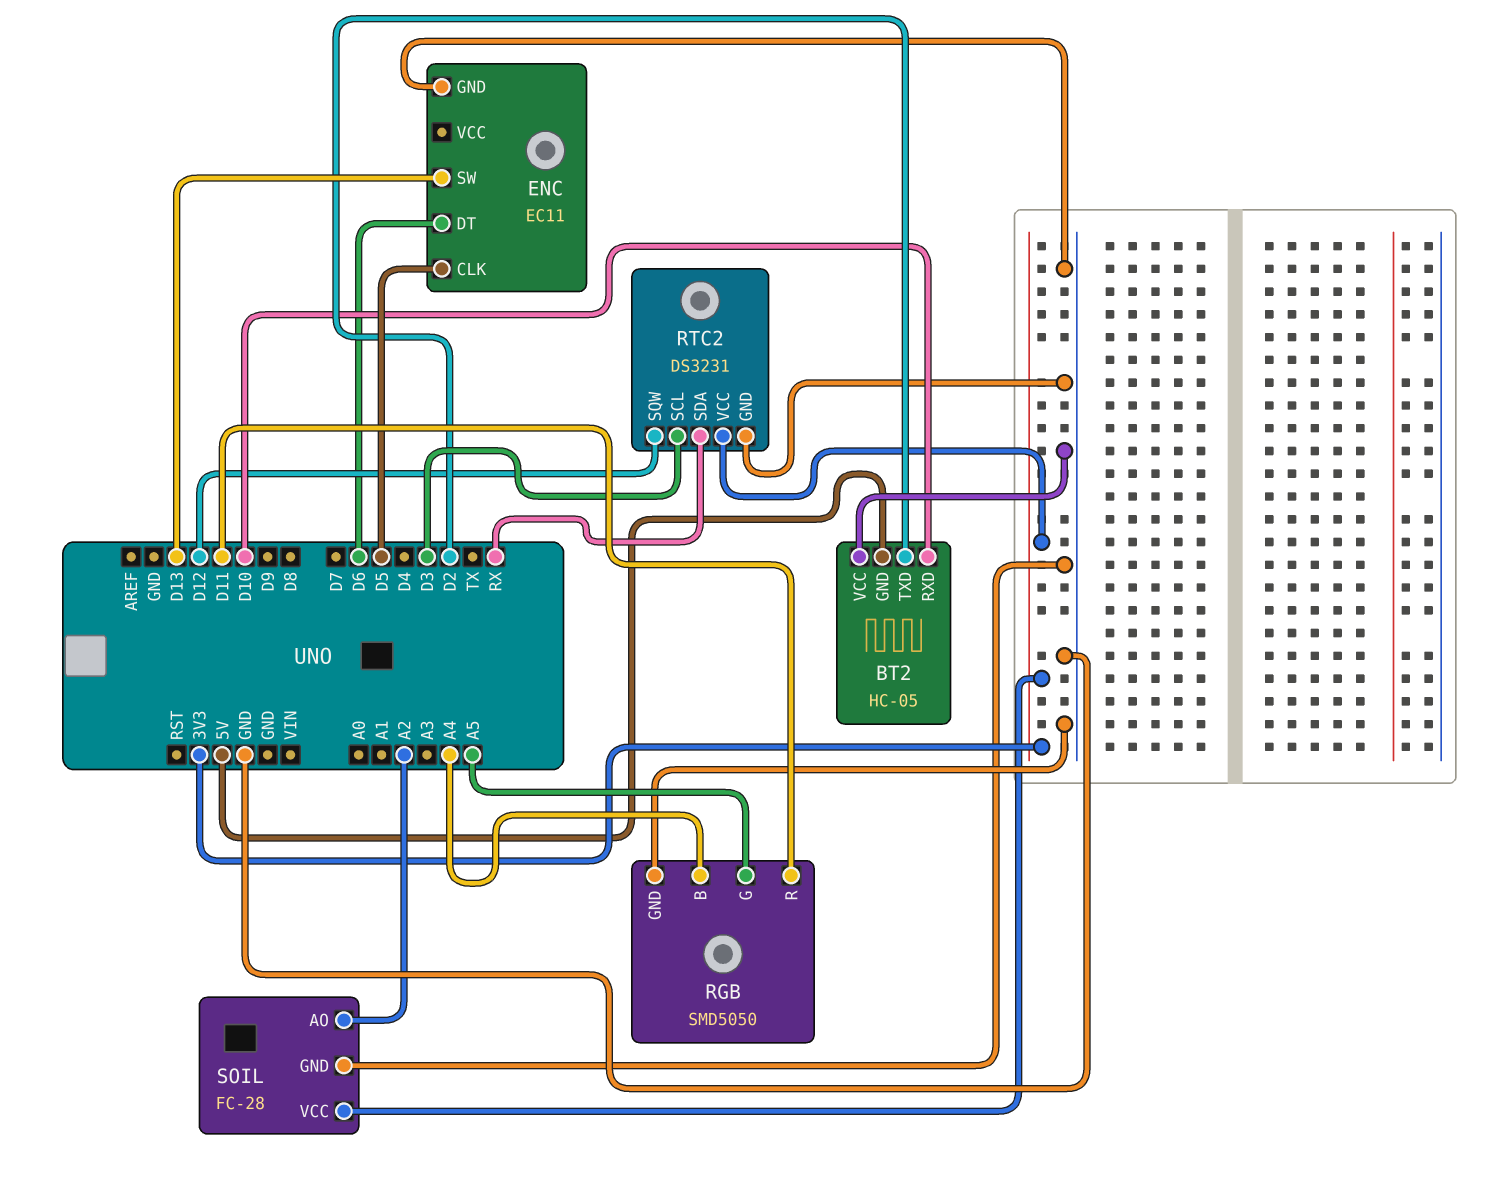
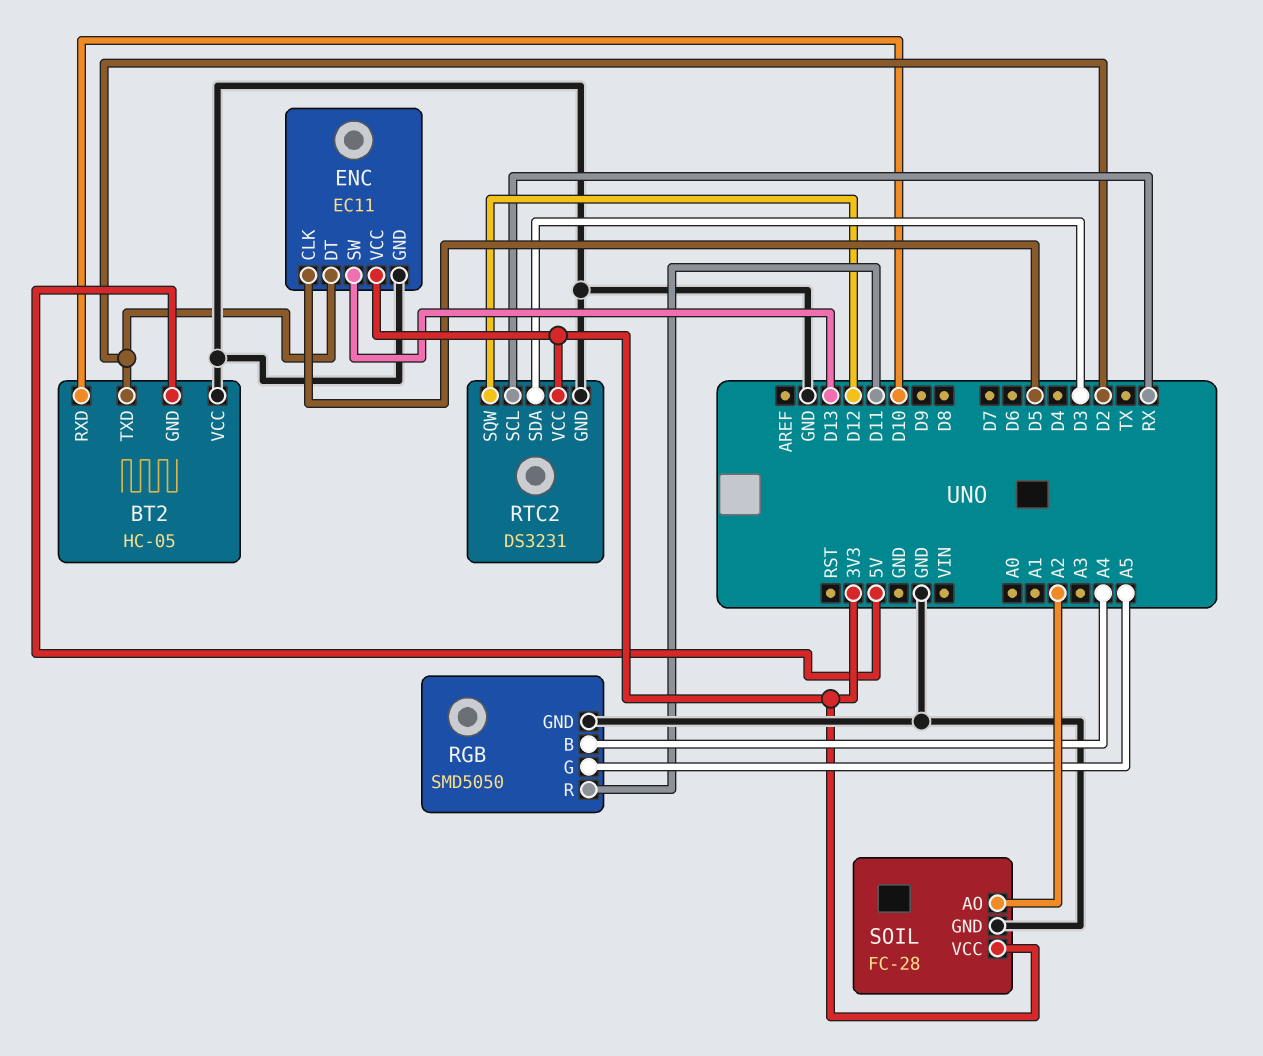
ENC pin DT: D6 -> D2
ENC pin VCC: none -> 3V3
RTC2 pin SCL: D3 -> RX
RTC2 pin SDA: RX -> D3

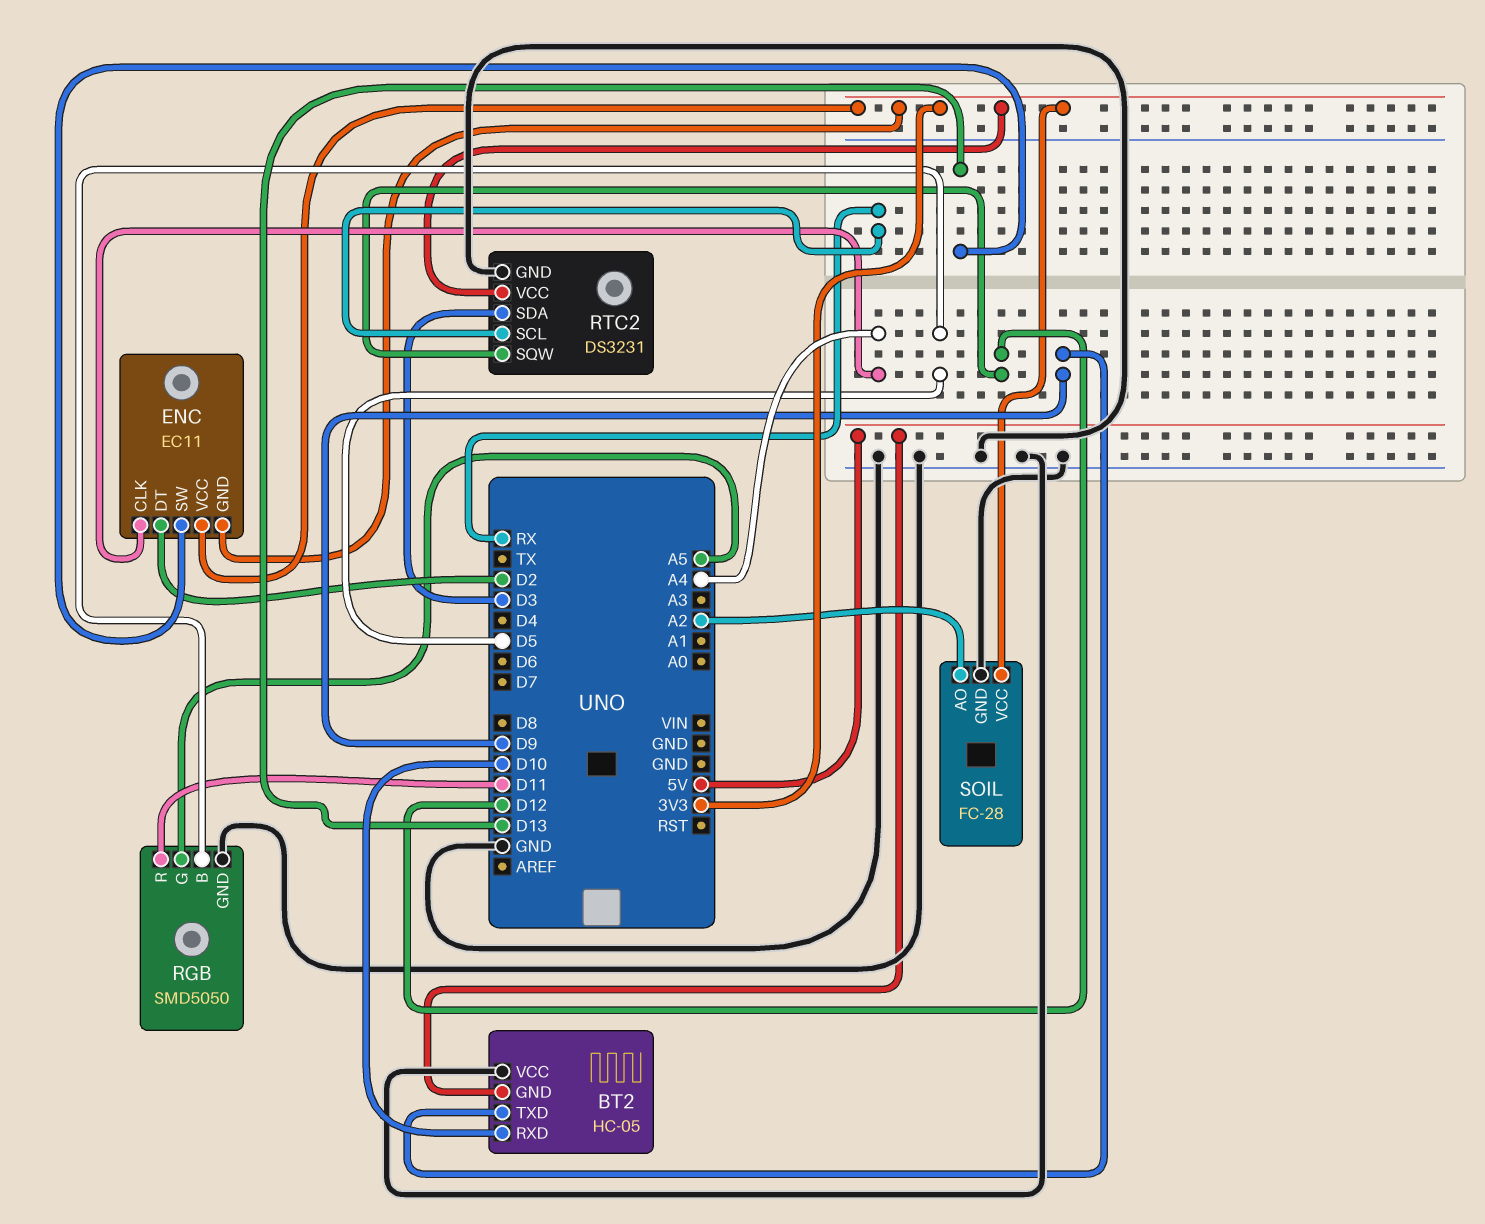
BT2 pin TXD: D2 -> D9
ENC pin CLK: D5 -> A4
ENC pin GND: GND -> 3V3
RGB pin B: A4 -> D5

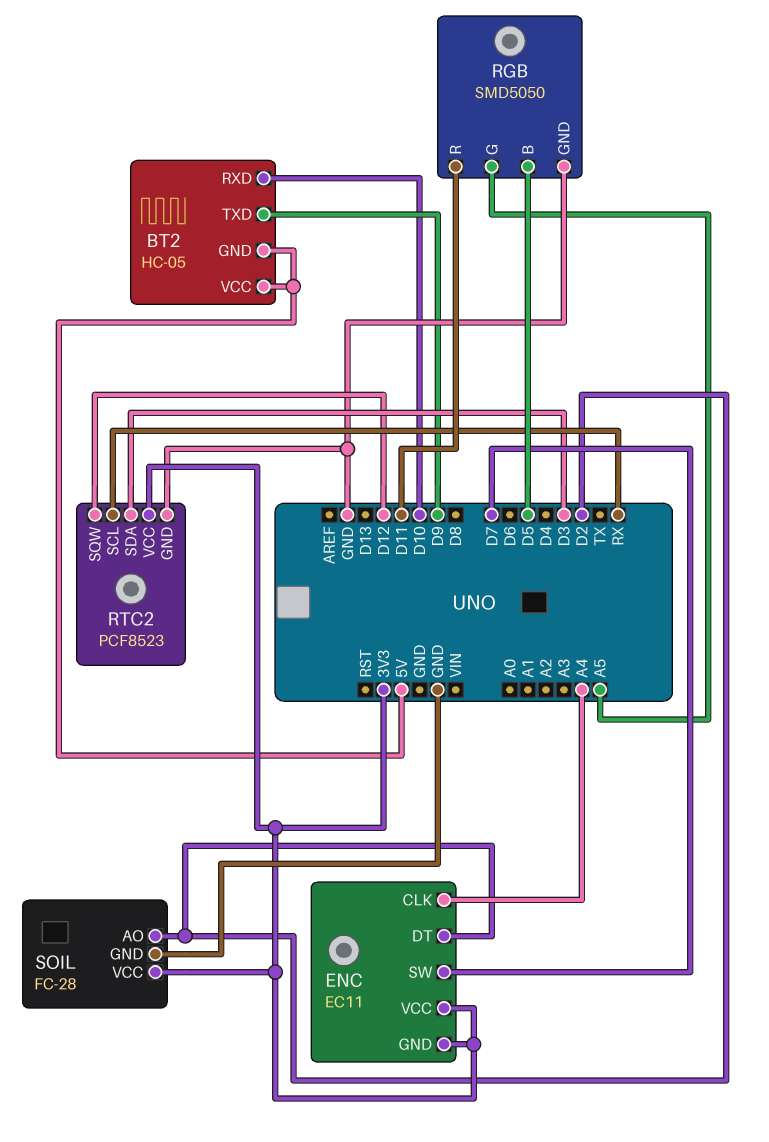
BT2 pin VCC: GND -> 5V
ENC pin SW: D13 -> D7
RTC2: DS3231 -> PCF8523
SOIL pin AO: A2 -> D2

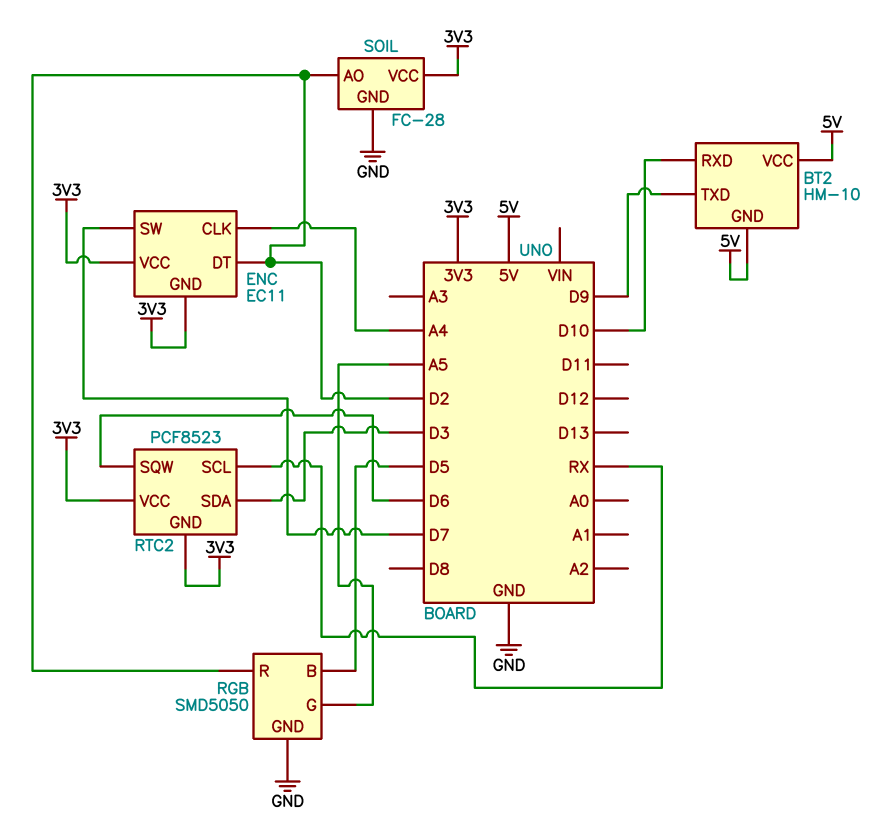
BT2: HC-05 -> HM-10
RGB pin R: D11 -> D2
RTC2 pin GND: GND -> 3V3
RTC2 pin SQW: D12 -> D6

